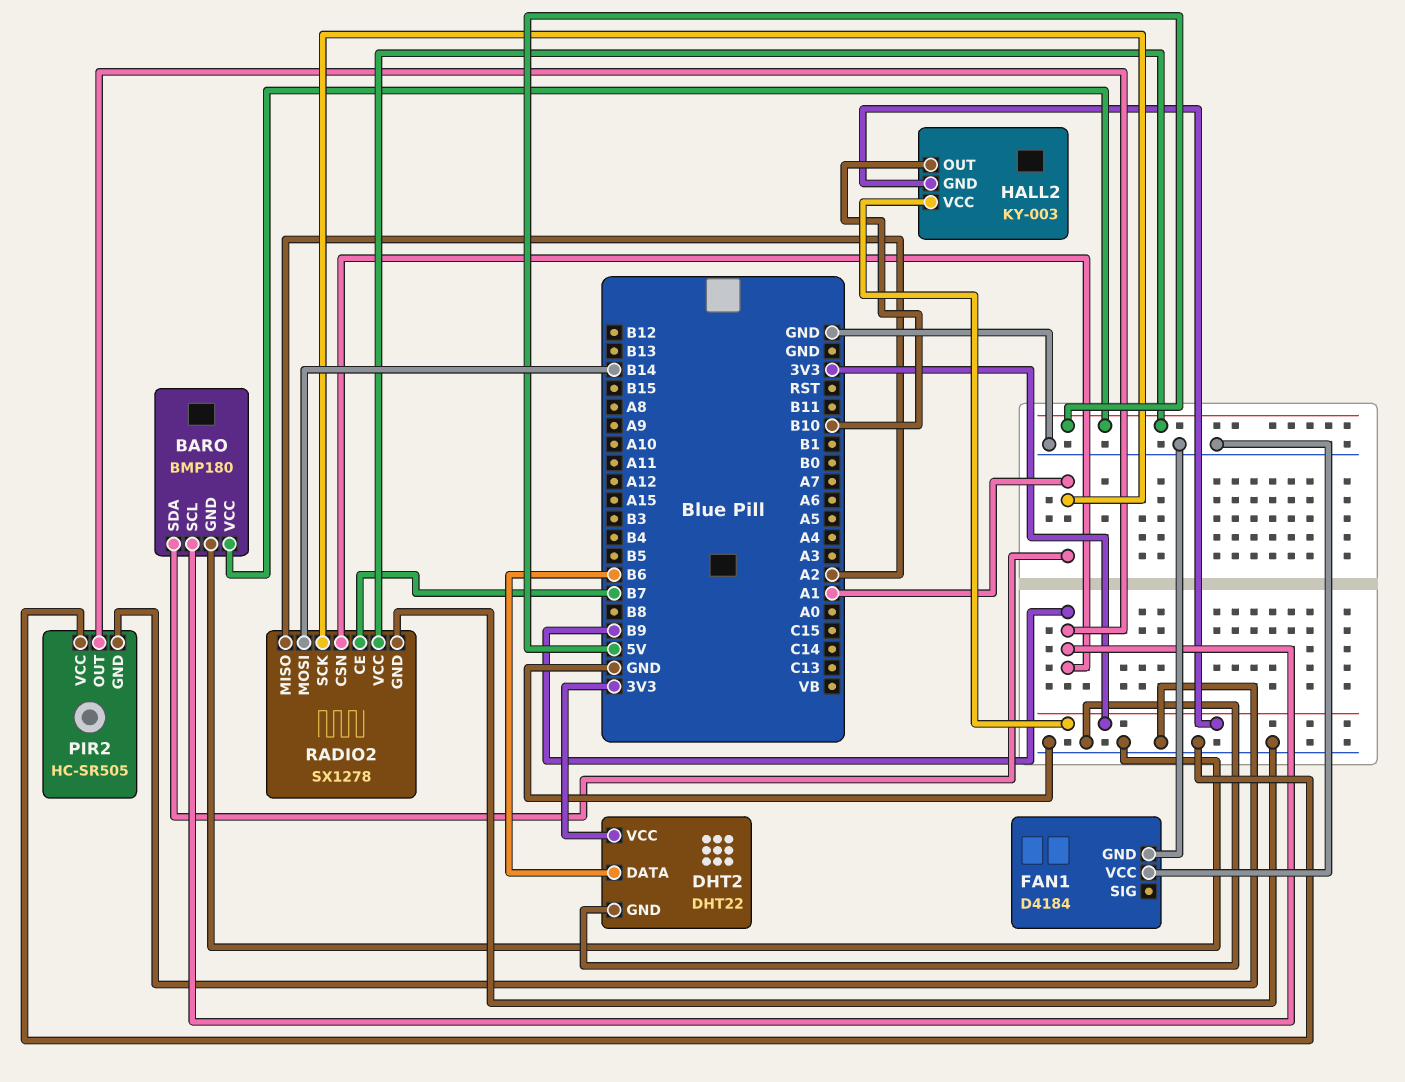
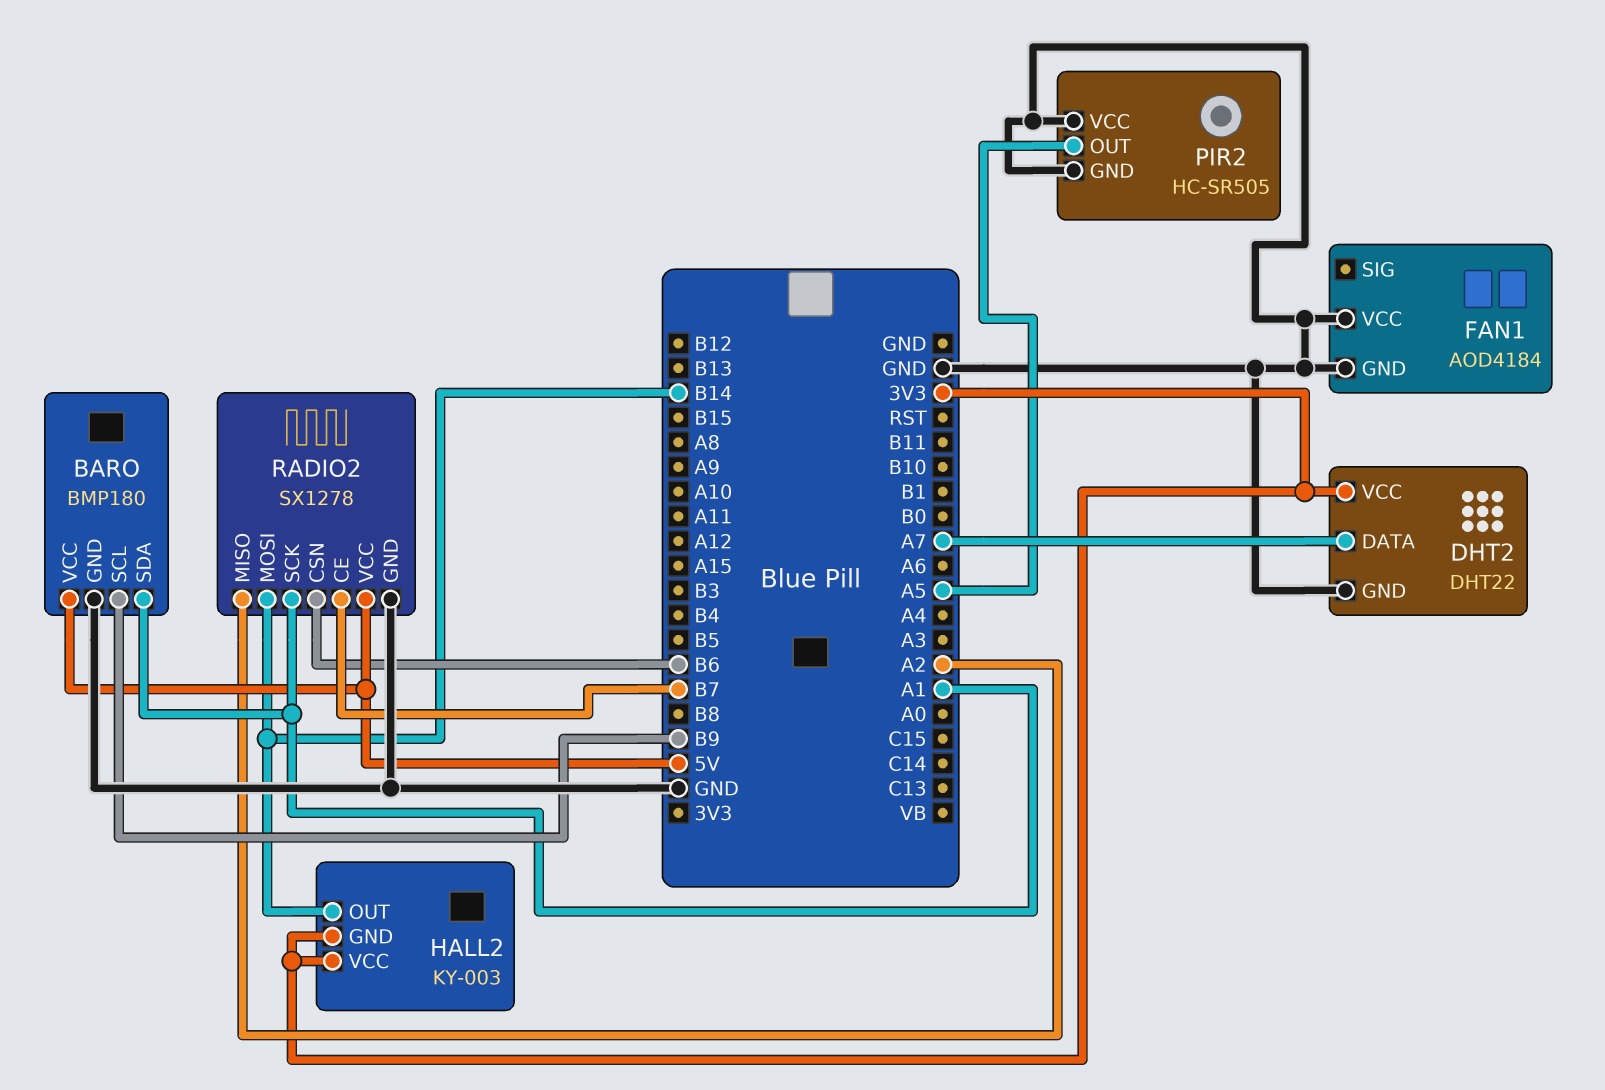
DHT2 pin DATA: B6 -> A7
FAN1: D4184 -> AOD4184
HALL2 pin OUT: B10 -> B14
PIR2 pin OUT: B9 -> A5
RADIO2 pin CSN: B9 -> B6

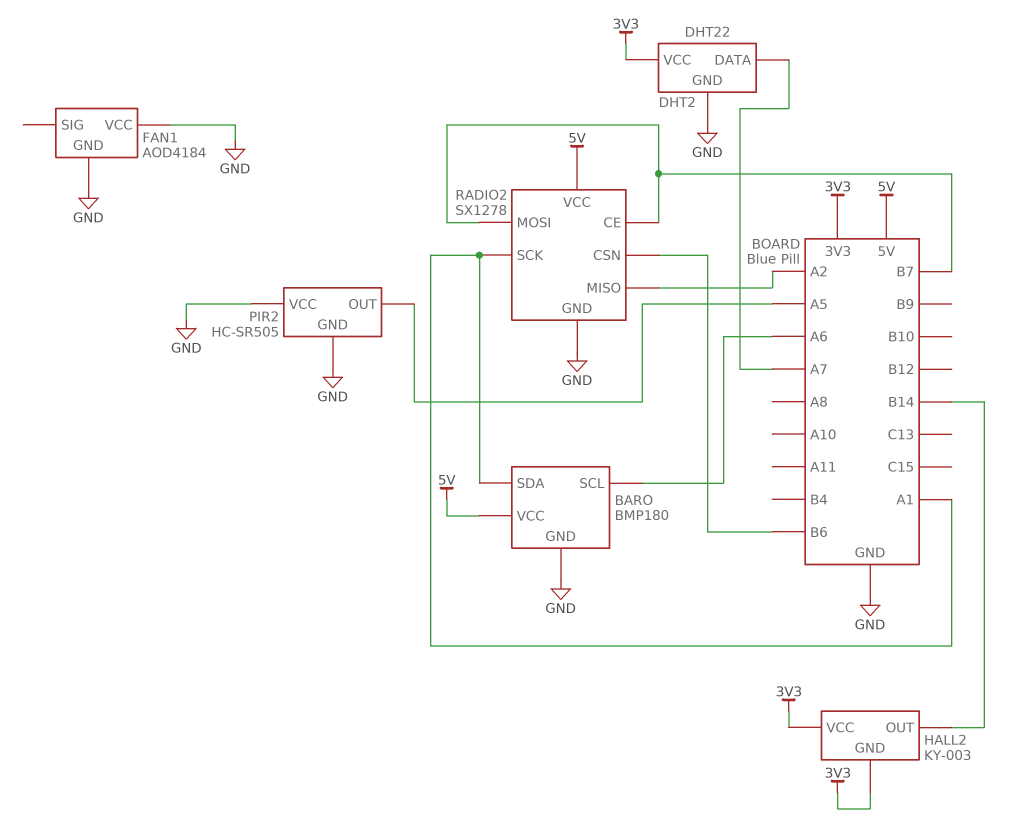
BARO pin SCL: B9 -> A6
RADIO2 pin MOSI: B14 -> B7

